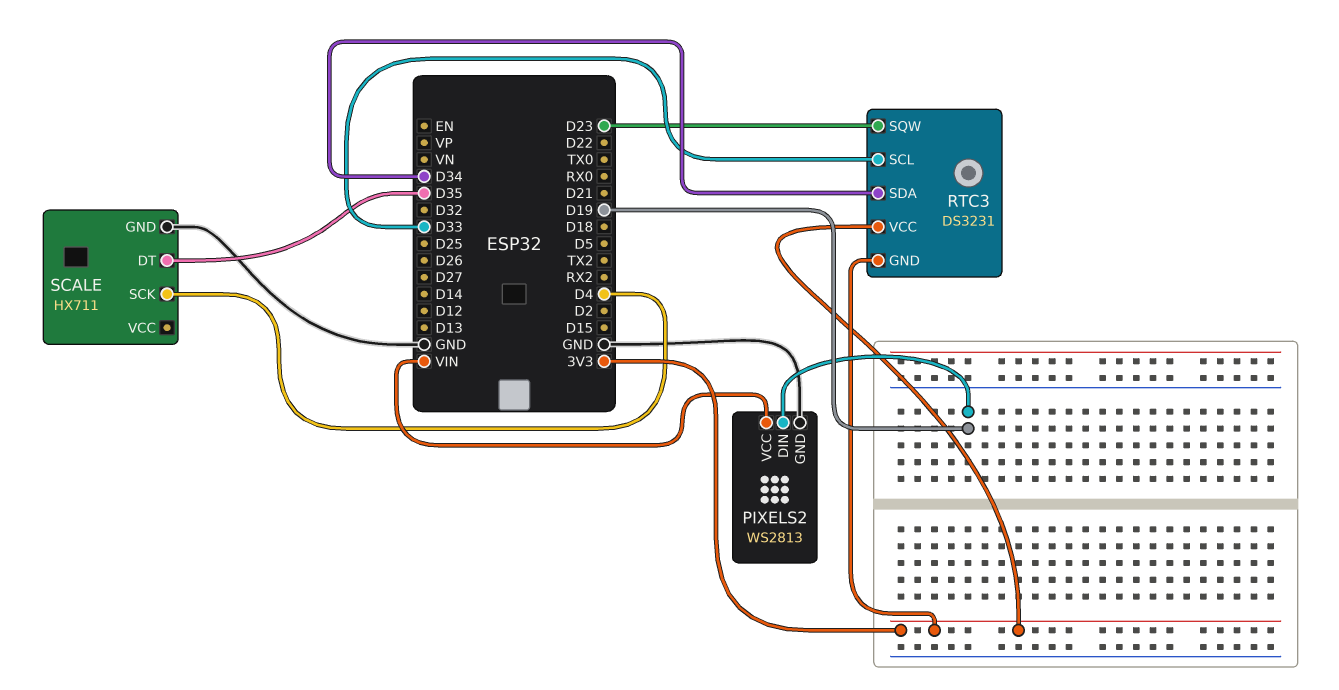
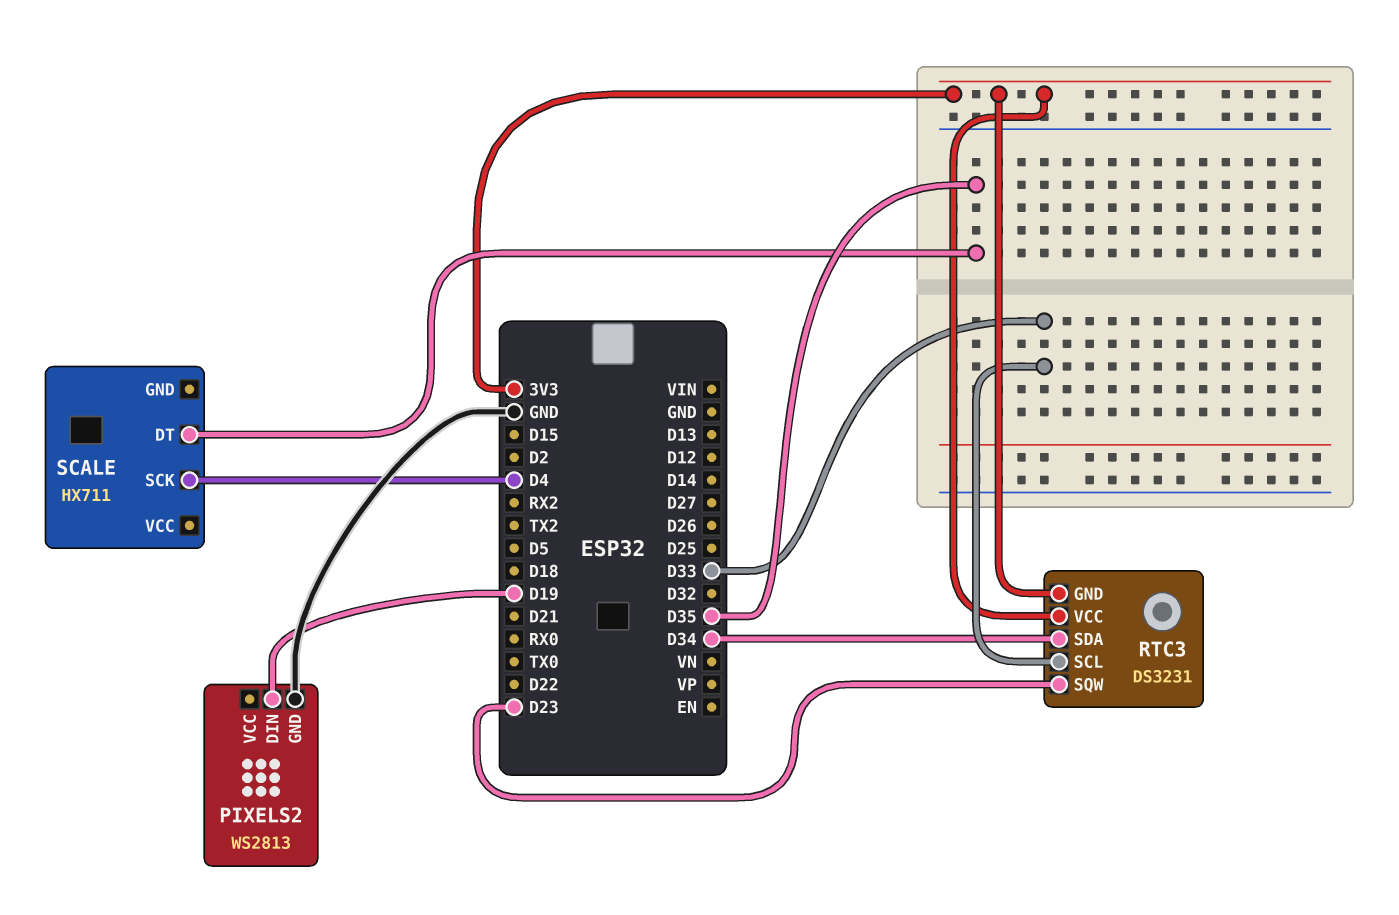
PIXELS2 pin VCC: VIN -> none
SCALE pin GND: GND -> none

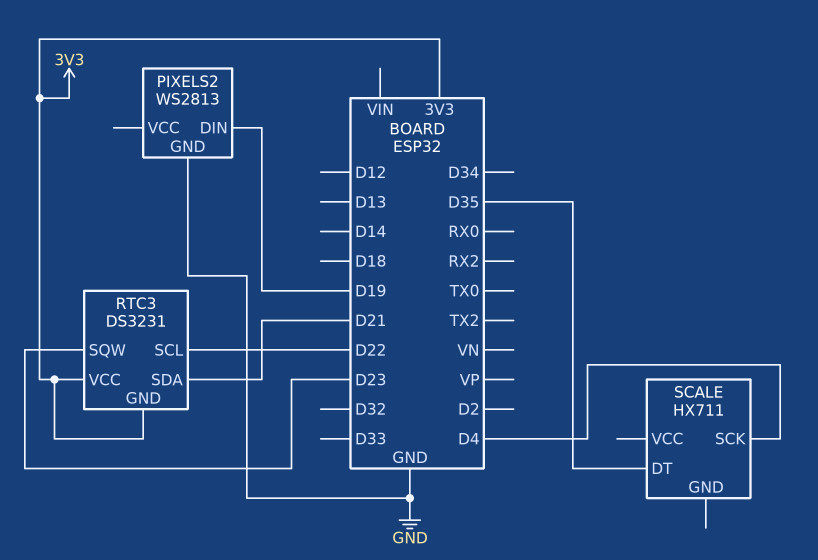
RTC3 pin SCL: D33 -> D22
RTC3 pin SDA: D34 -> D21

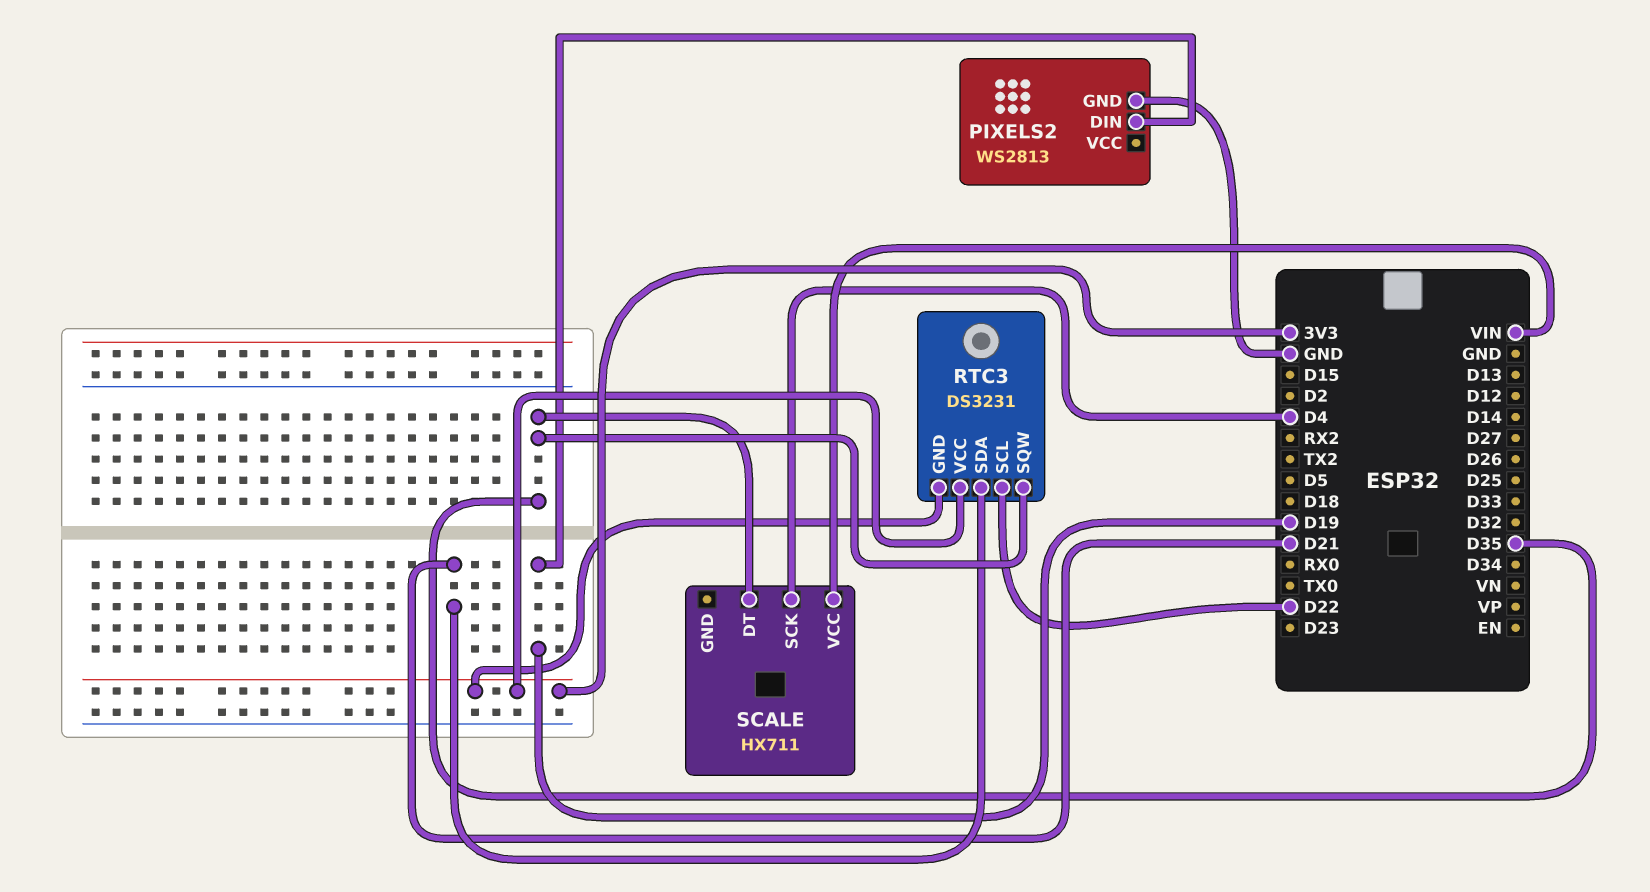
RTC3 pin SQW: D23 -> D35
SCALE pin VCC: none -> VIN

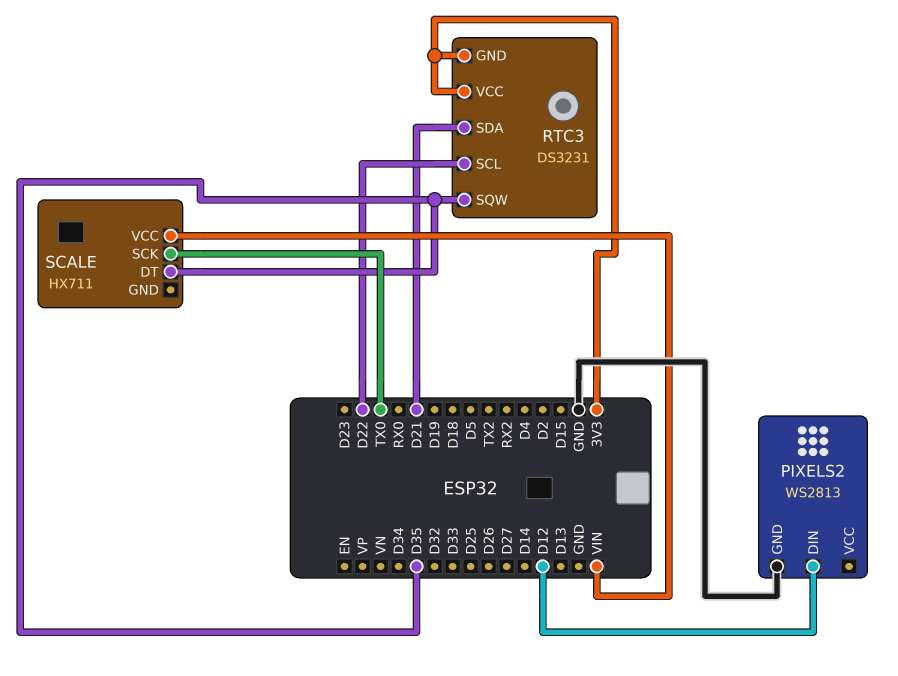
PIXELS2 pin DIN: D19 -> D12
SCALE pin SCK: D4 -> TX0

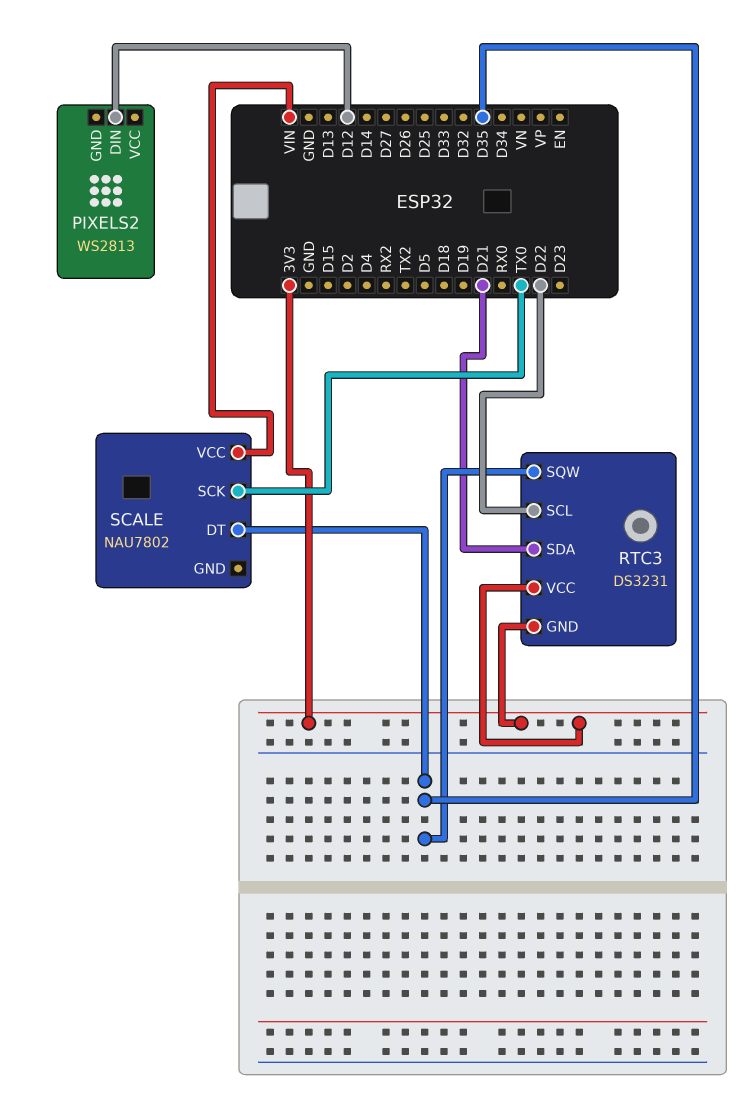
PIXELS2 pin GND: GND -> none
SCALE: HX711 -> NAU7802

